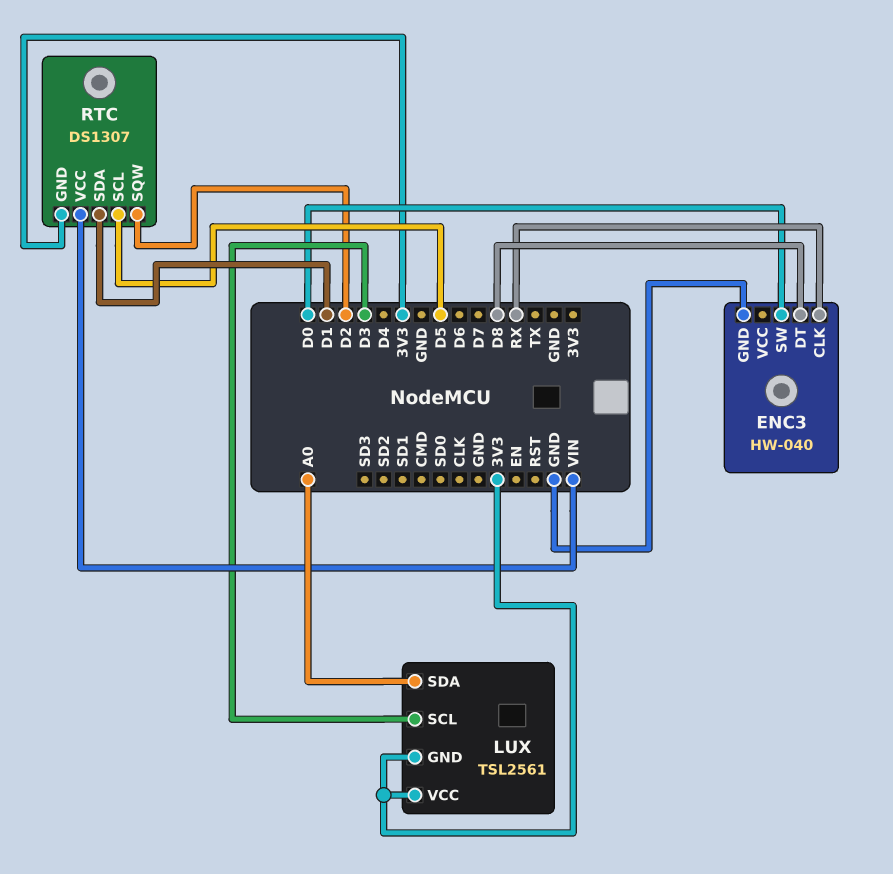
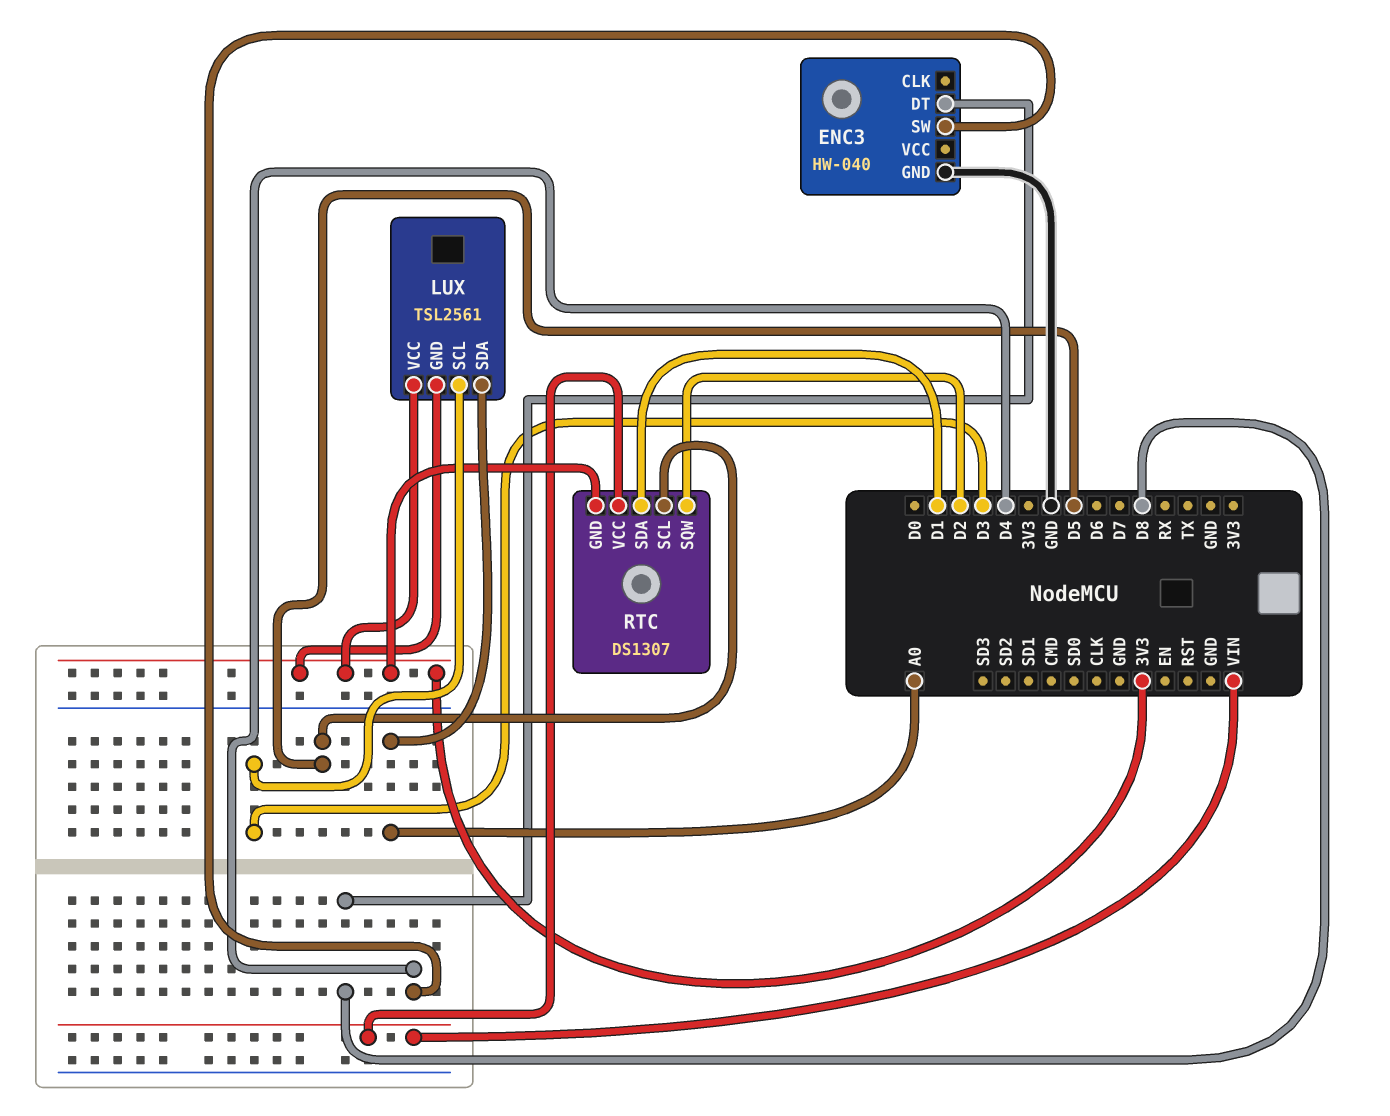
ENC3 pin CLK: RX -> none
ENC3 pin SW: D0 -> D4

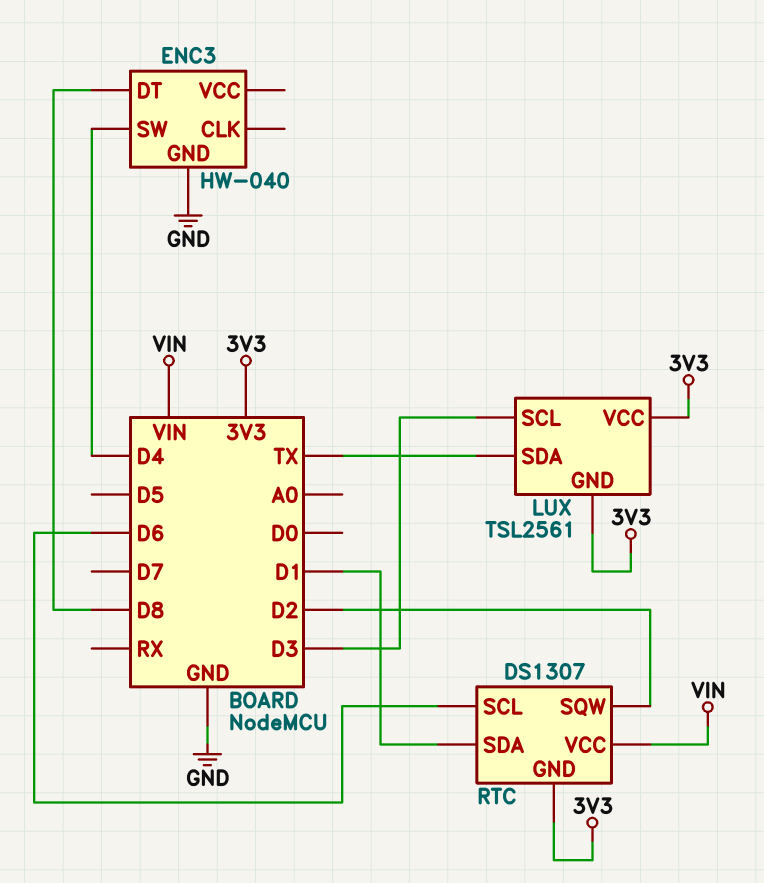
LUX pin SDA: A0 -> TX
RTC pin SCL: D5 -> D6

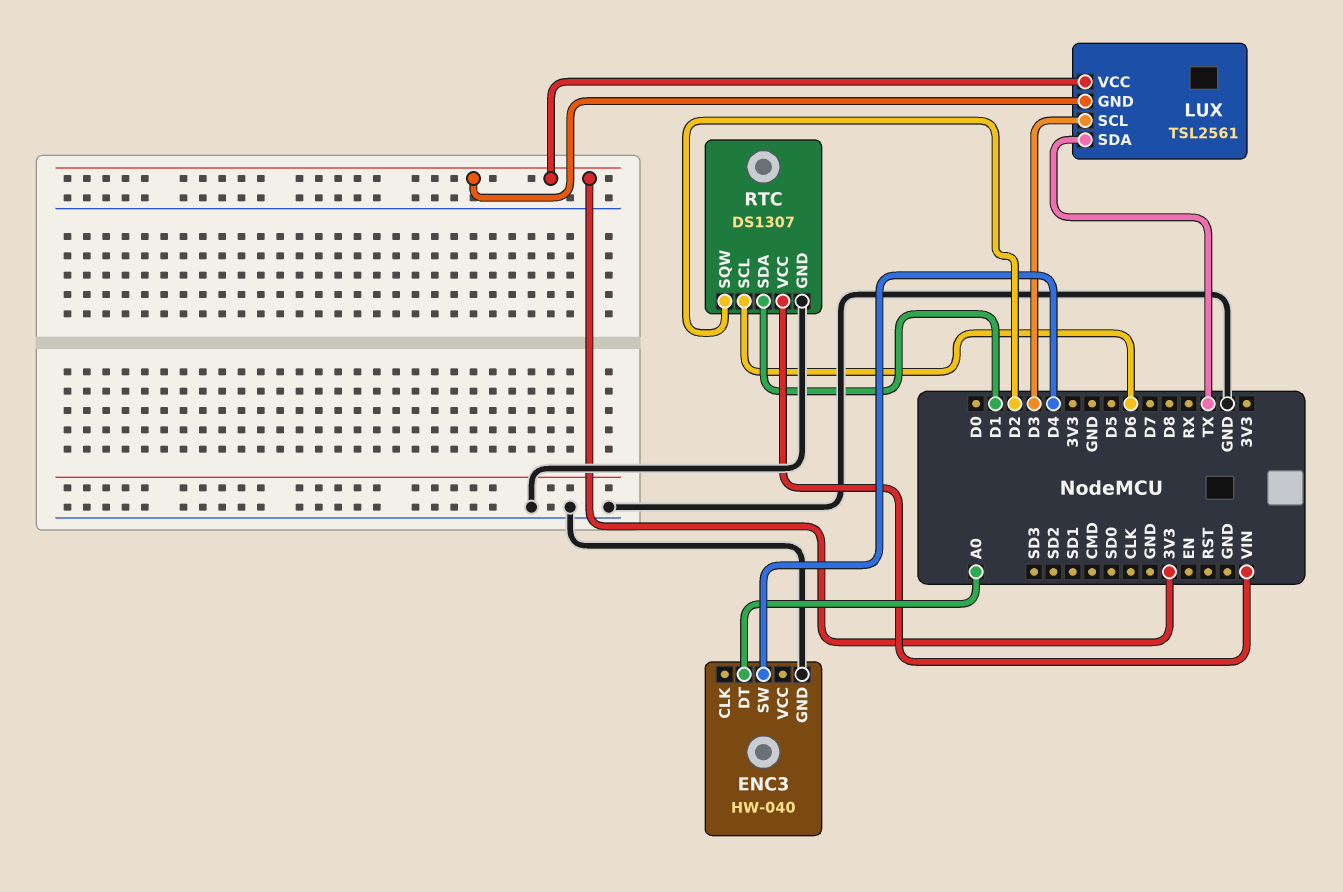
ENC3 pin DT: D8 -> A0
RTC pin GND: 3V3 -> GND

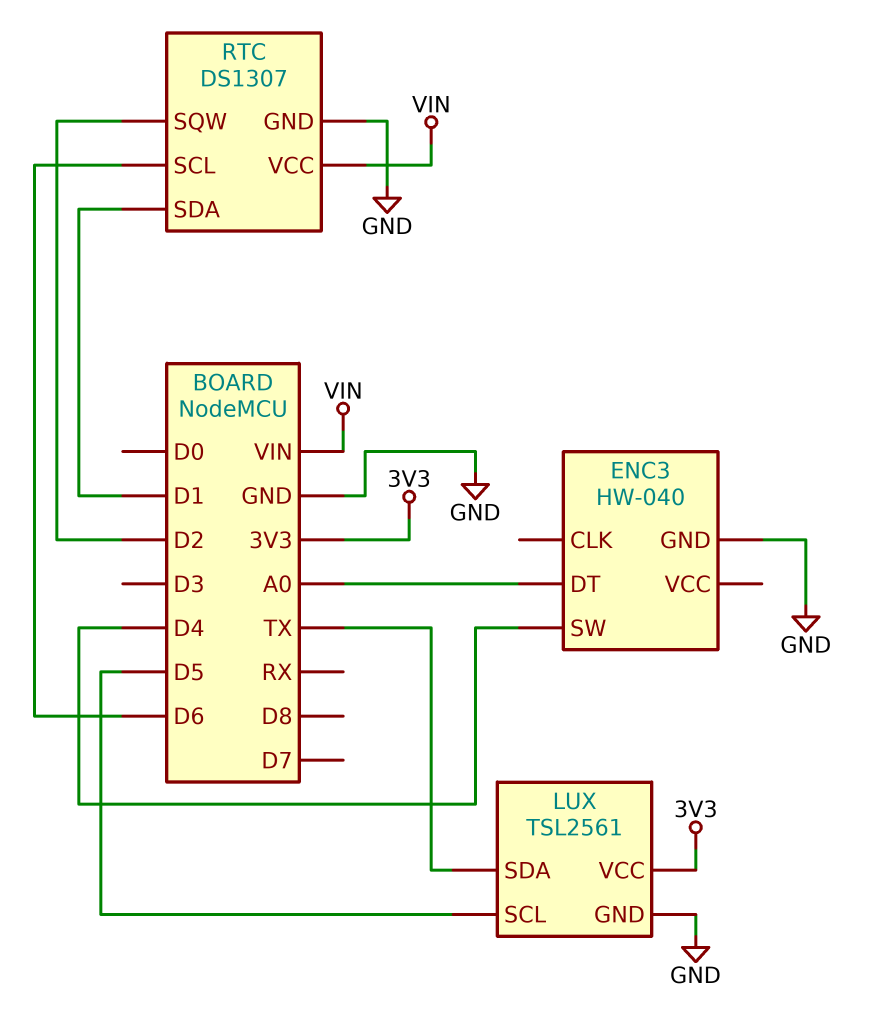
LUX pin GND: 3V3 -> GND
LUX pin SCL: D3 -> D5

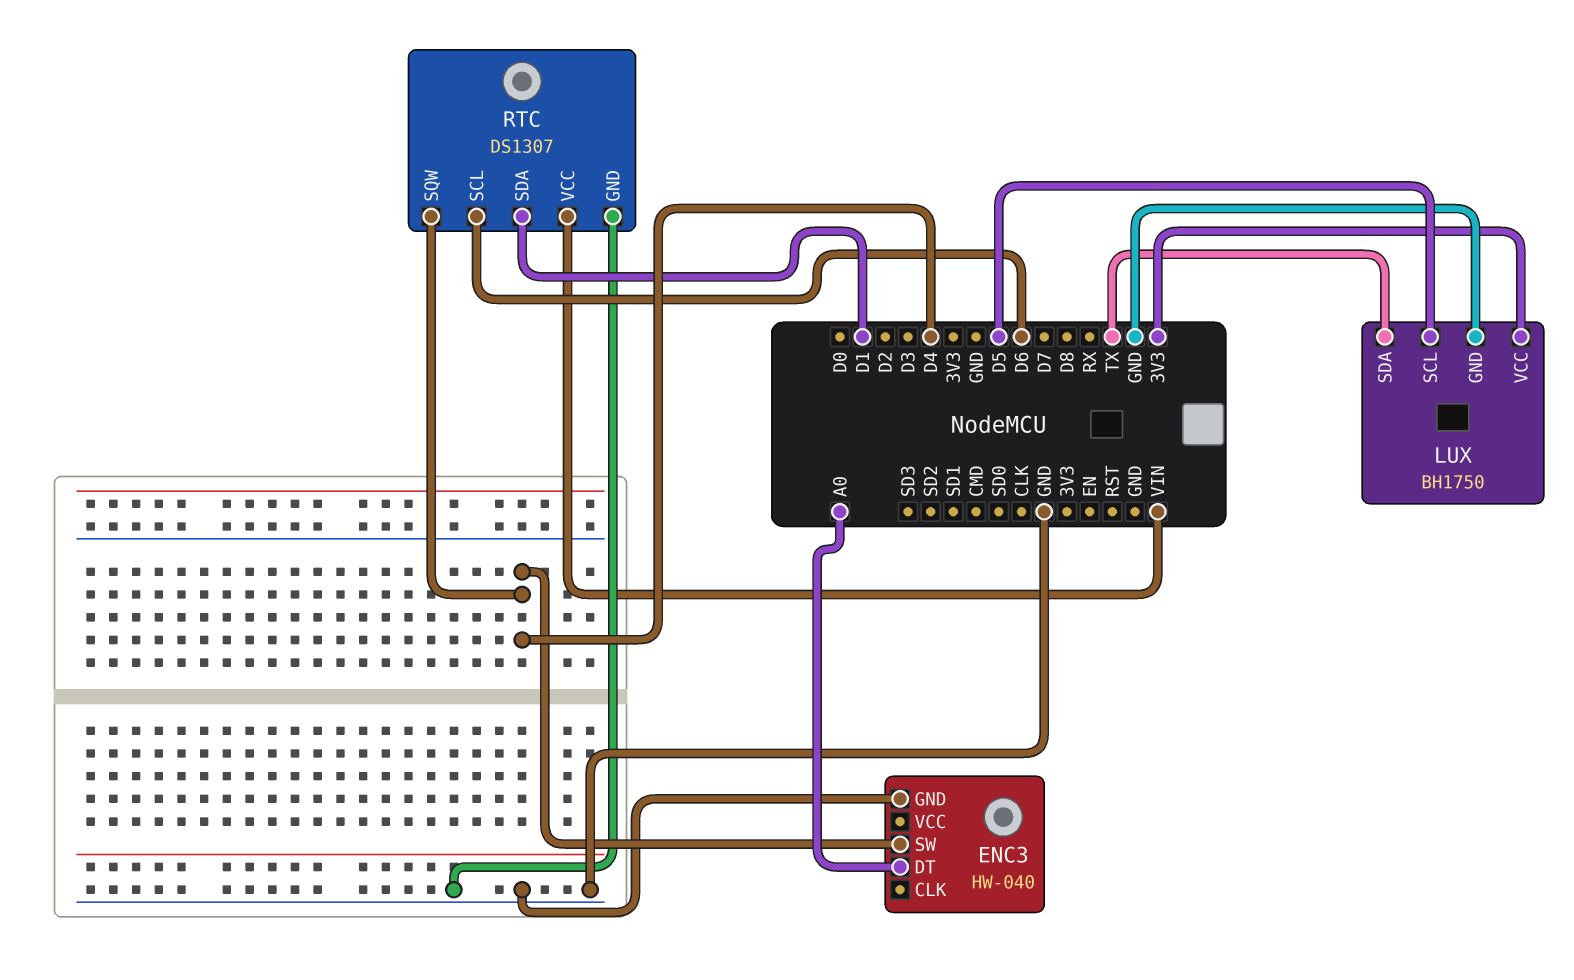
LUX: TSL2561 -> BH1750
RTC pin SQW: D2 -> D4

